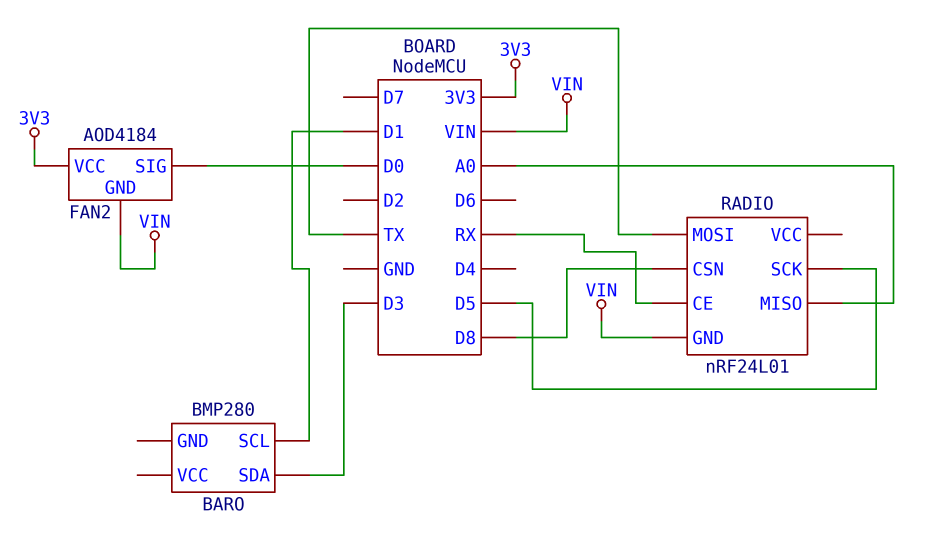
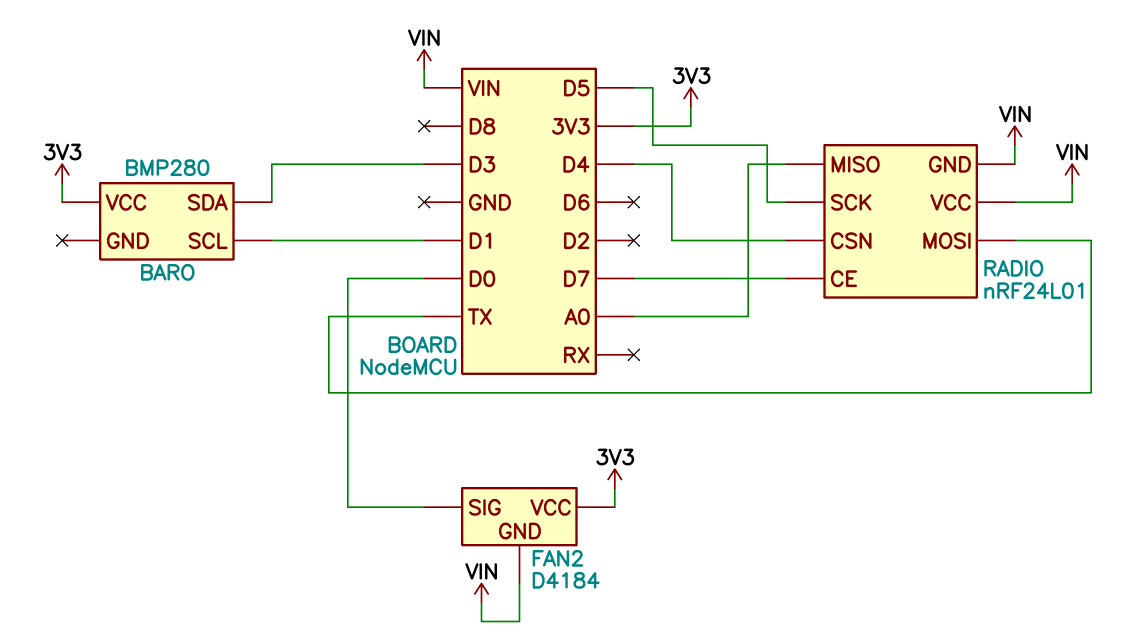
BARO pin VCC: none -> 3V3
FAN2: AOD4184 -> D4184
RADIO pin CE: RX -> D7
RADIO pin CSN: D8 -> D4
RADIO pin VCC: none -> VIN

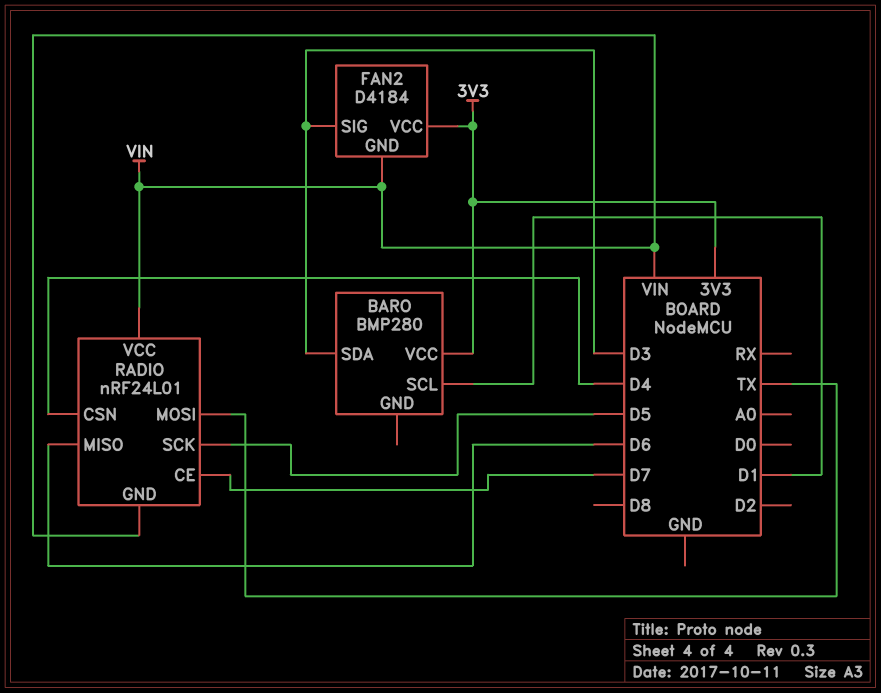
FAN2 pin SIG: D0 -> D3
RADIO pin MISO: A0 -> D6

